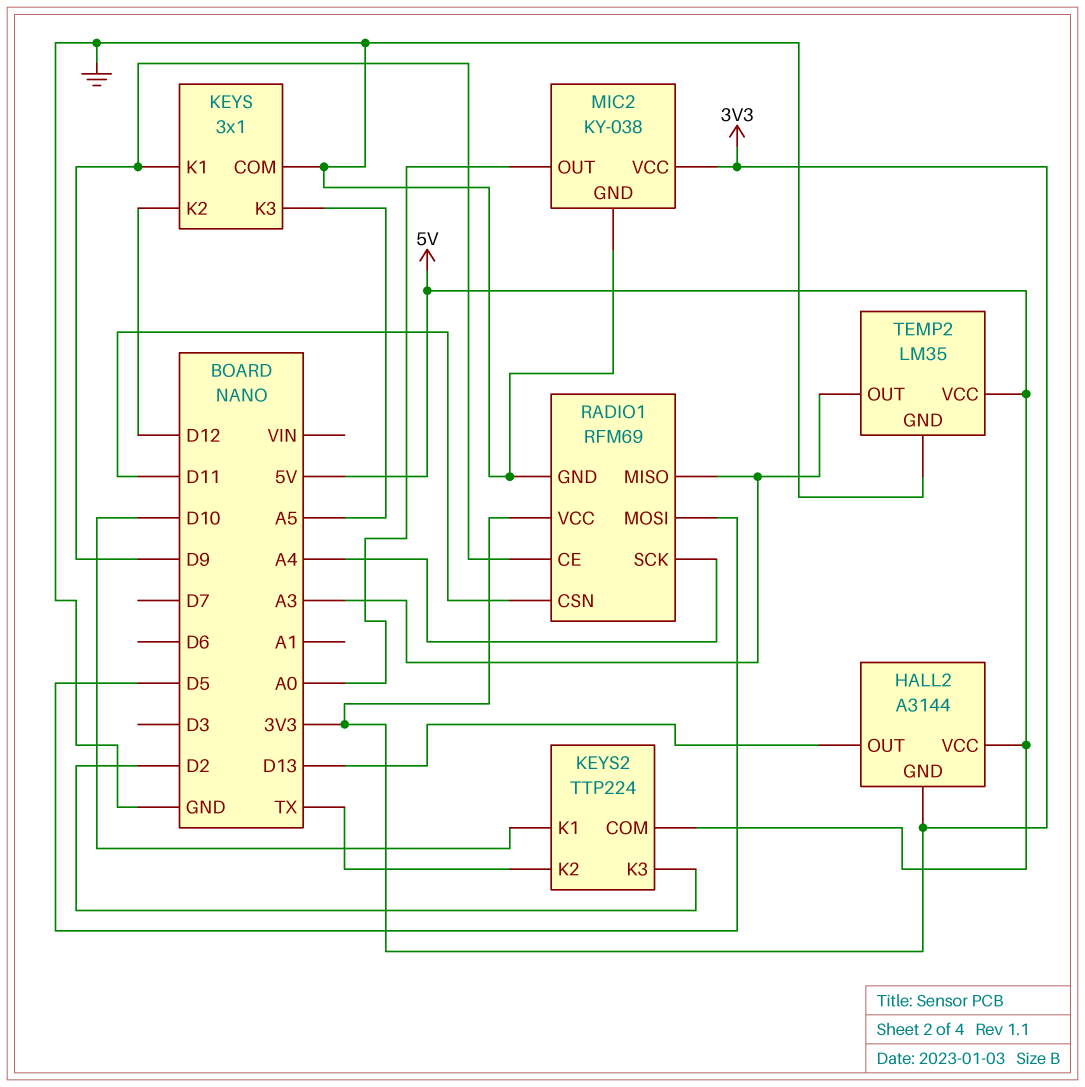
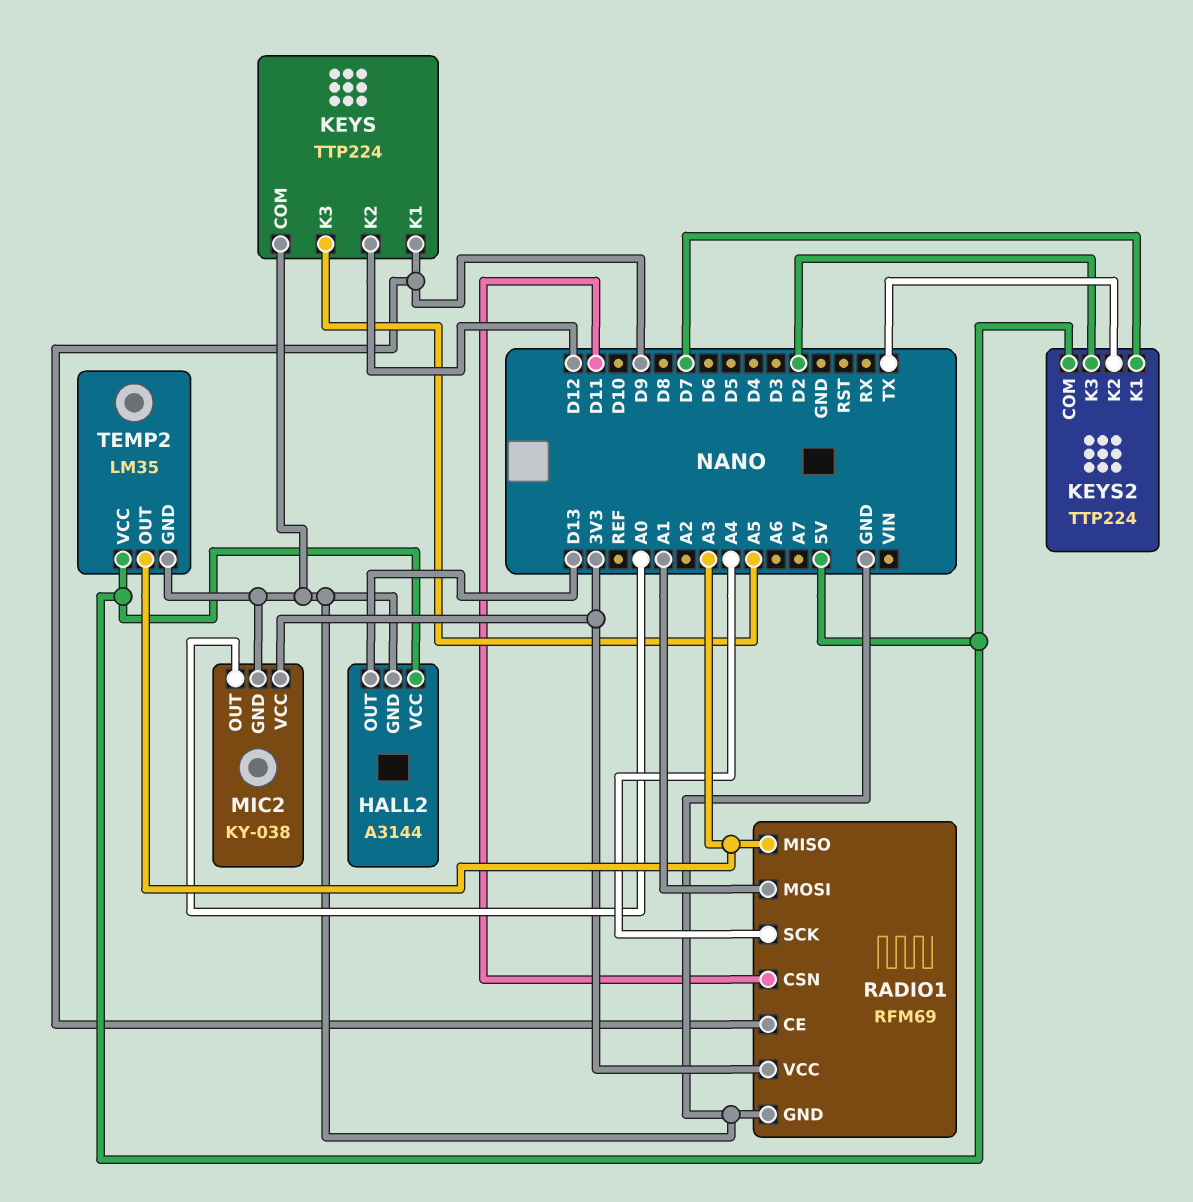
HALL2 pin GND: 3V3 -> GND
KEYS: 3x1 -> TTP224
KEYS2 pin K1: D10 -> D7
RADIO1 pin MOSI: D5 -> A1

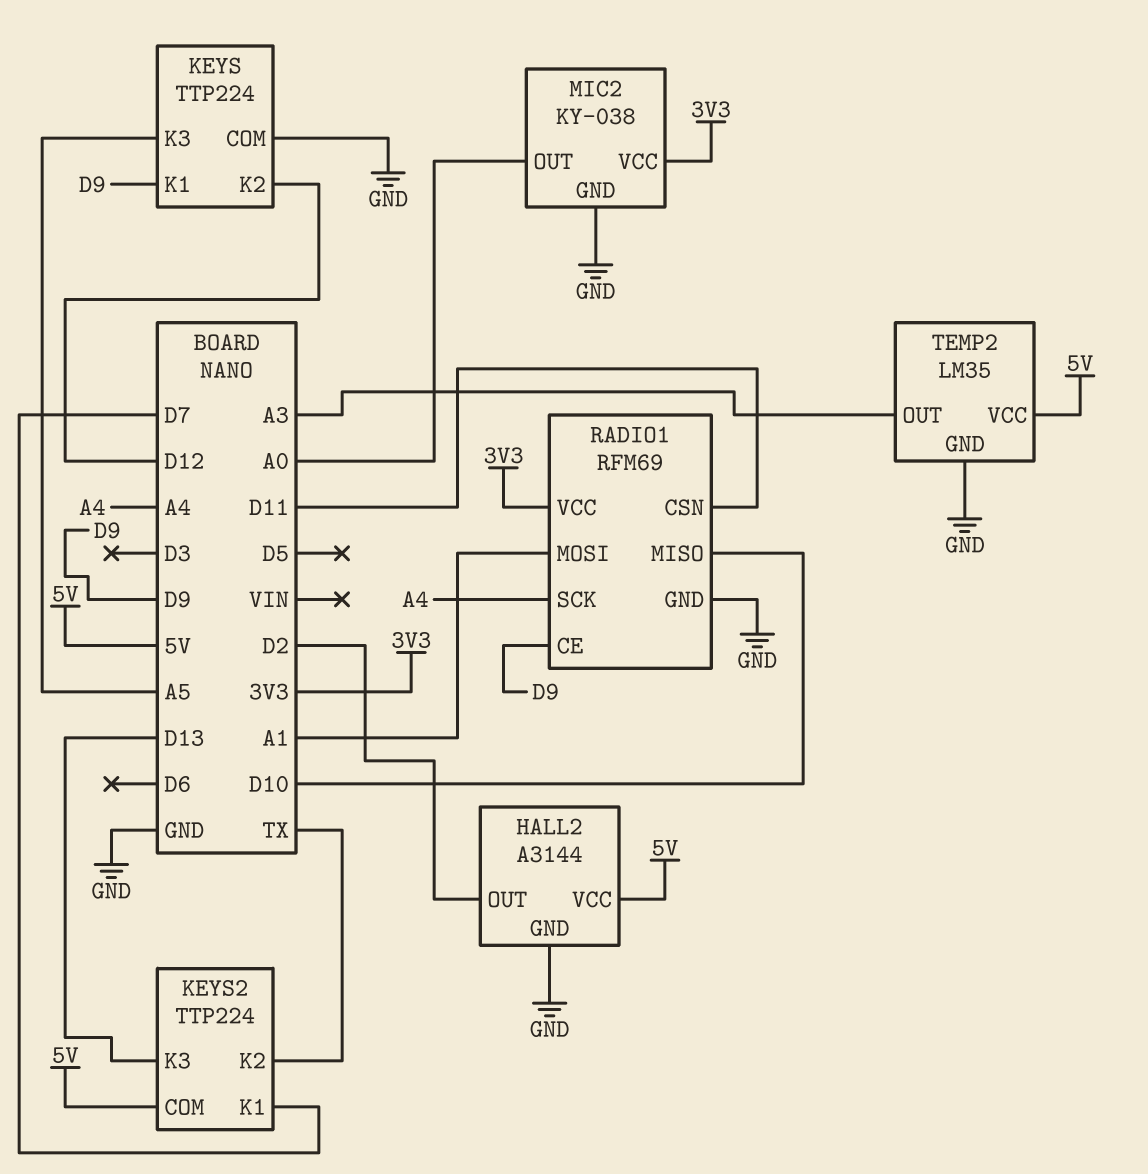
HALL2 pin OUT: D13 -> D2
KEYS2 pin K3: D2 -> D13
RADIO1 pin MISO: A3 -> D10

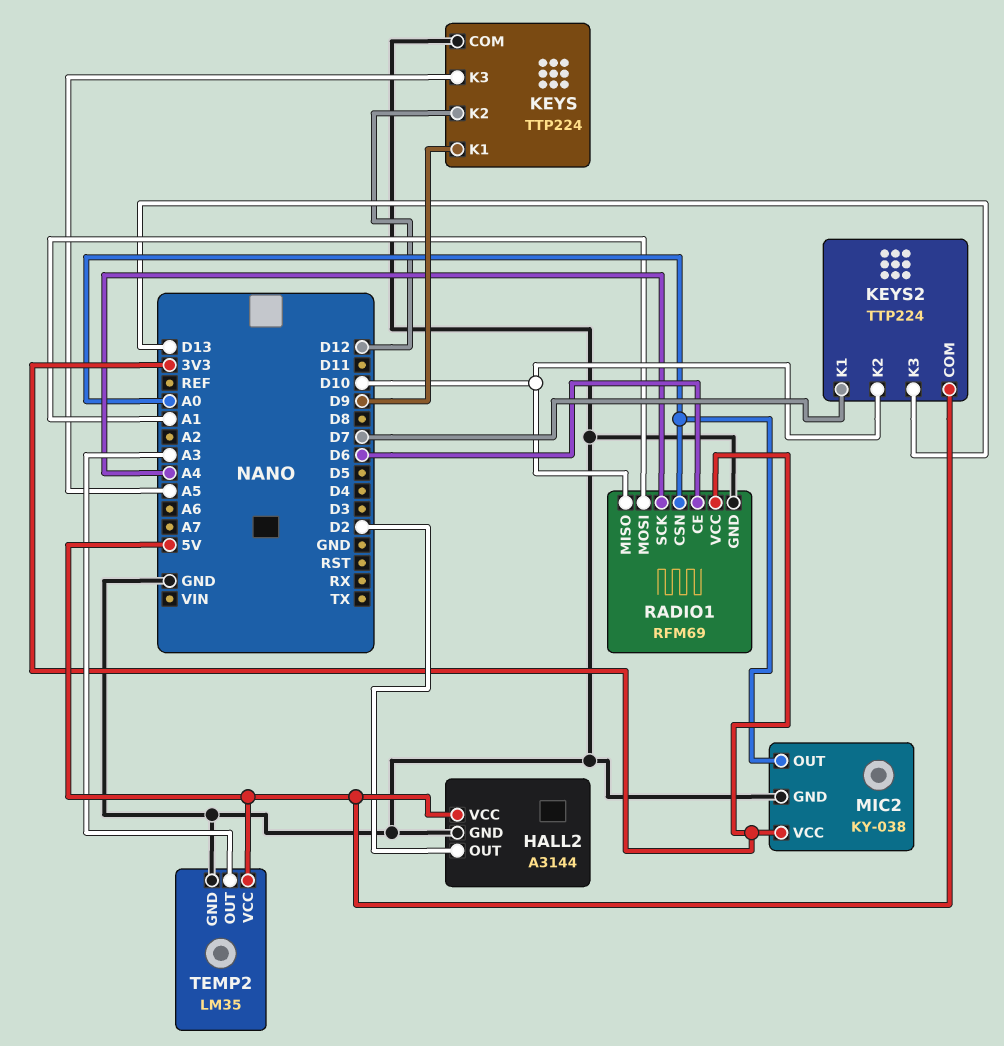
KEYS2 pin K2: TX -> D10
RADIO1 pin CE: D9 -> D6
RADIO1 pin CSN: D11 -> A0

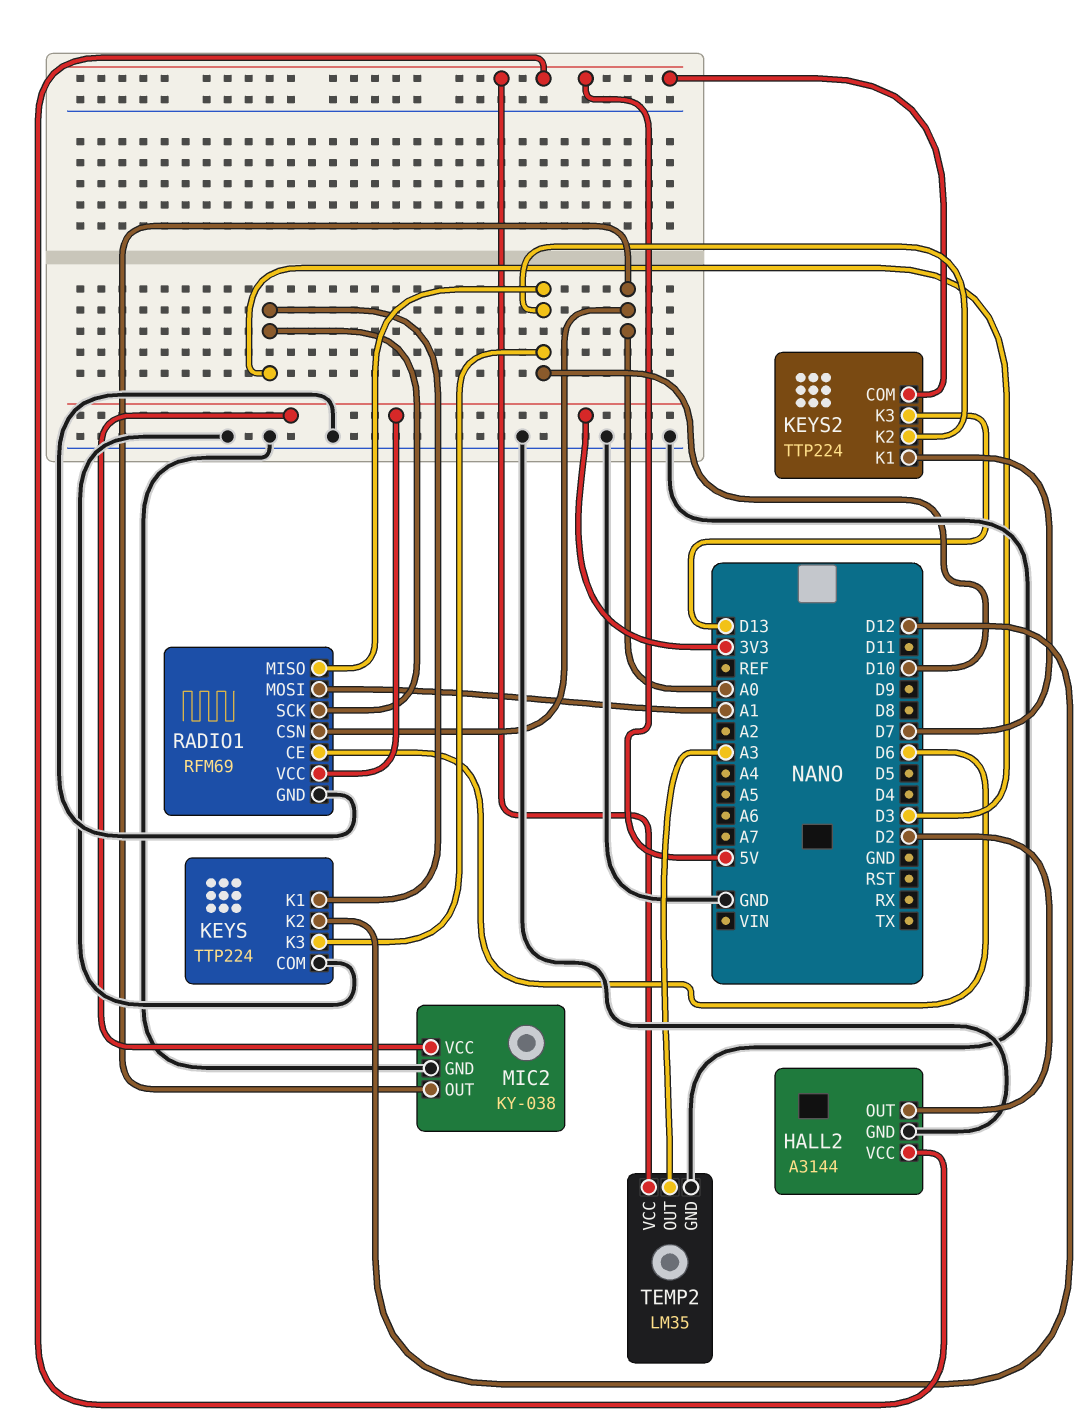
KEYS pin K1: D9 -> D3
KEYS pin K3: A5 -> D10
RADIO1 pin SCK: A4 -> D3

